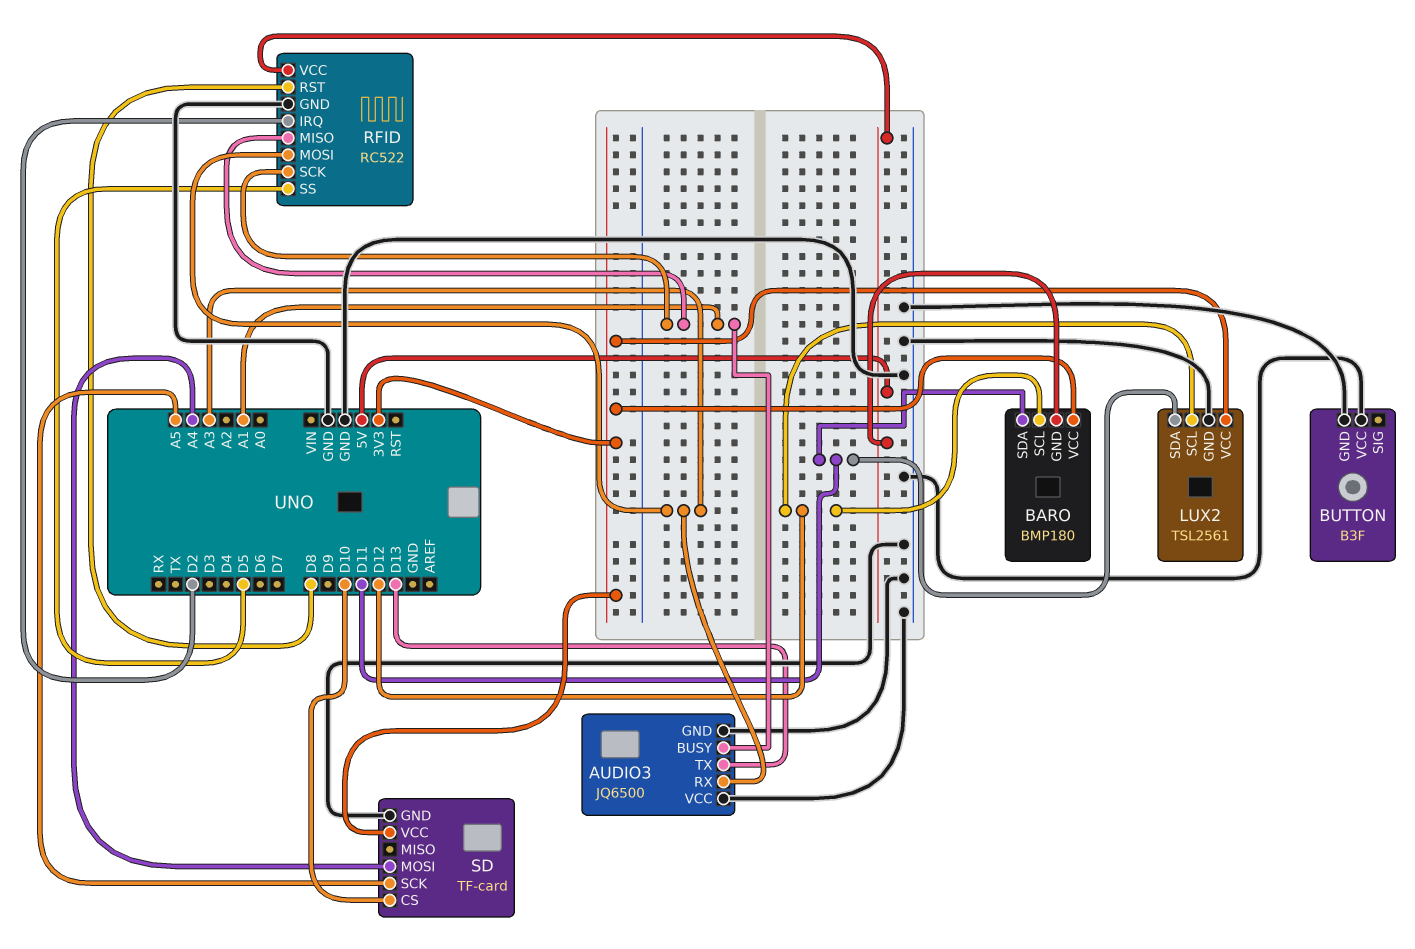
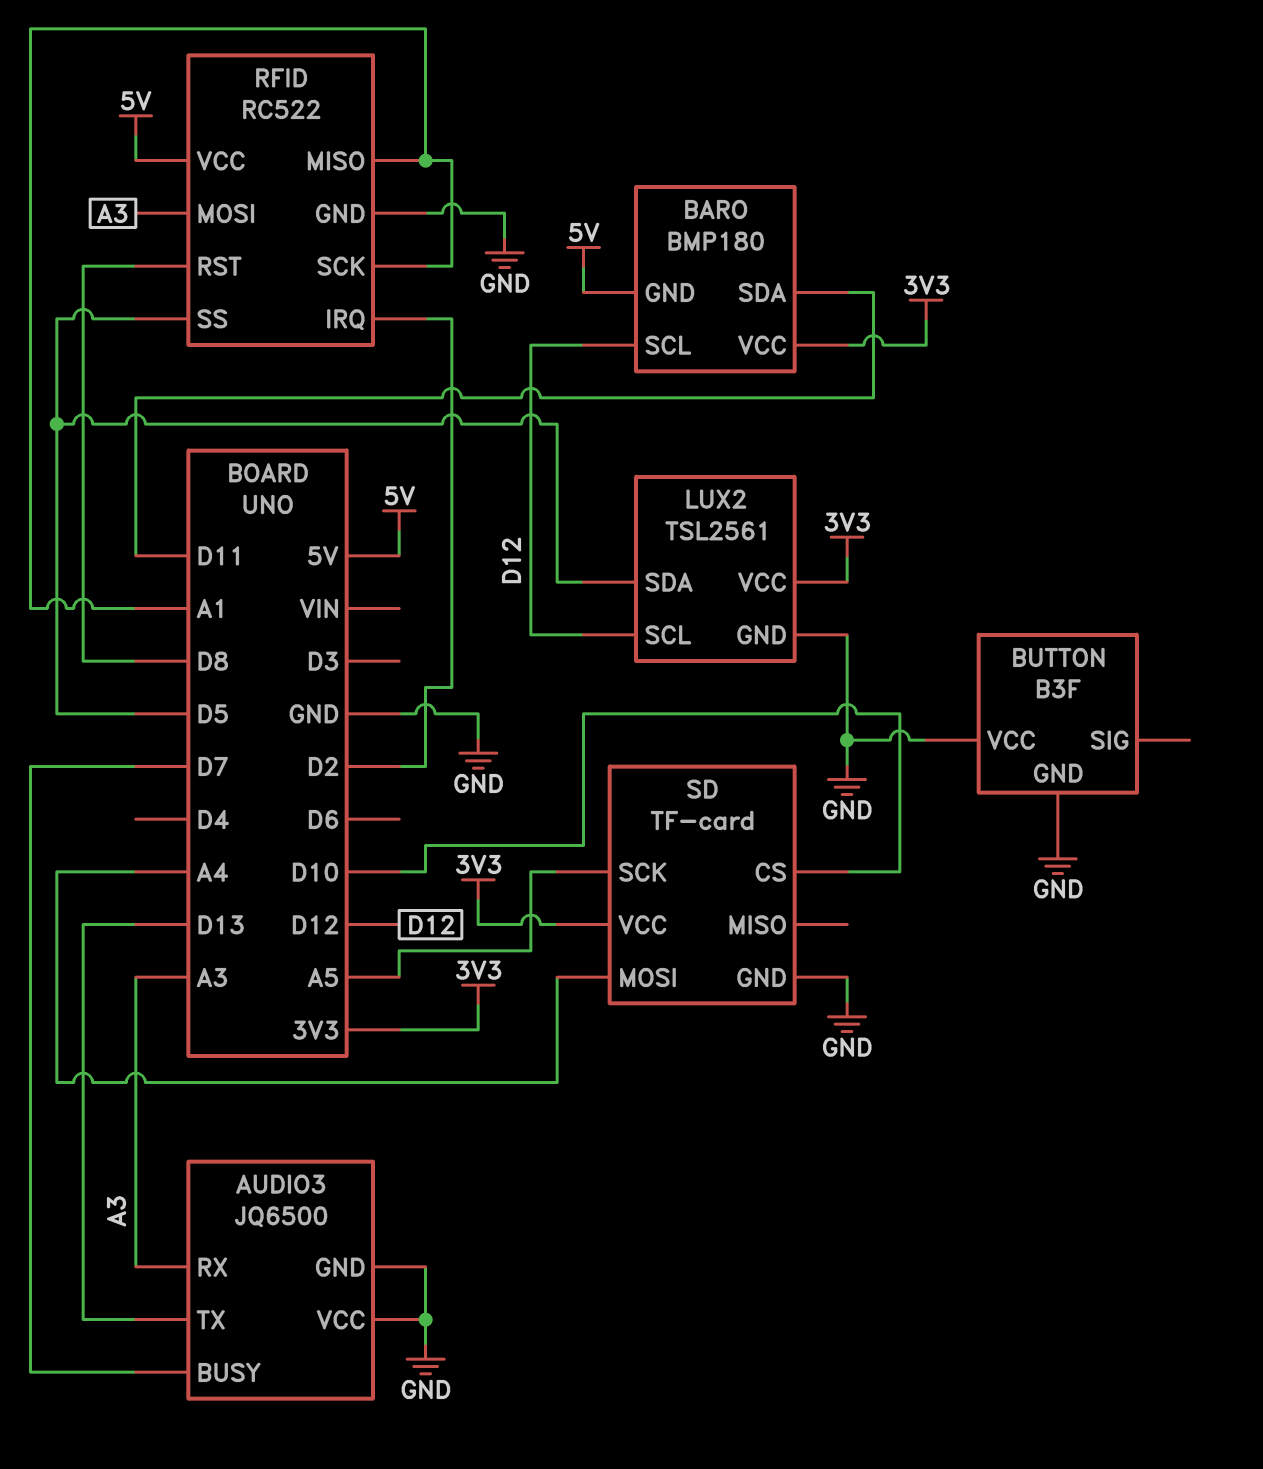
AUDIO3 pin BUSY: A1 -> D7
LUX2 pin SDA: D11 -> D5

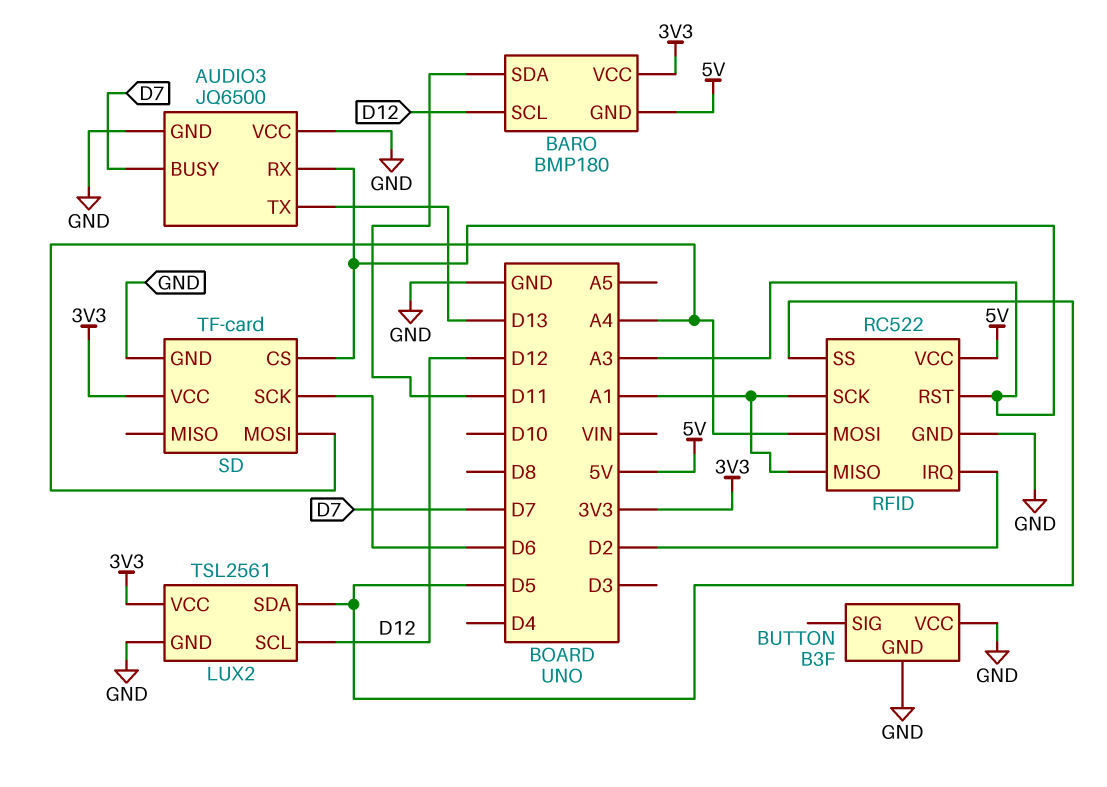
RFID pin MOSI: A3 -> A4
RFID pin RST: D8 -> A3
SD pin CS: D10 -> A3
SD pin SCK: A5 -> D6

